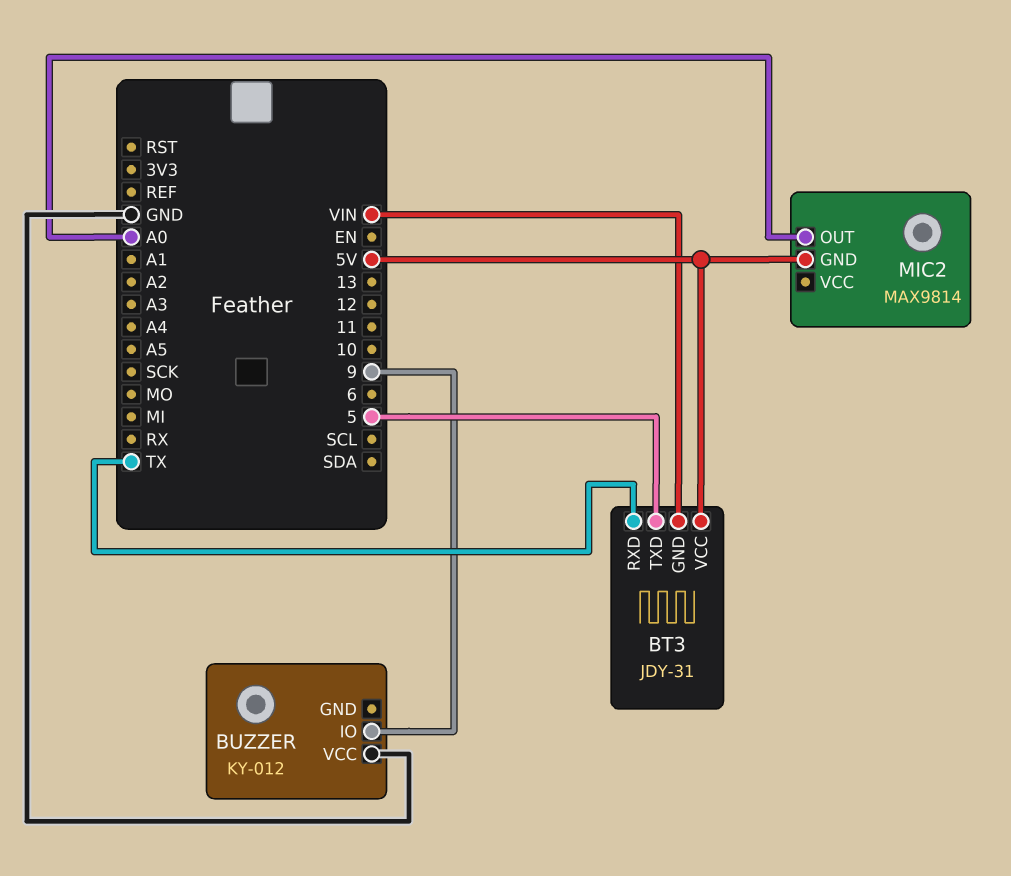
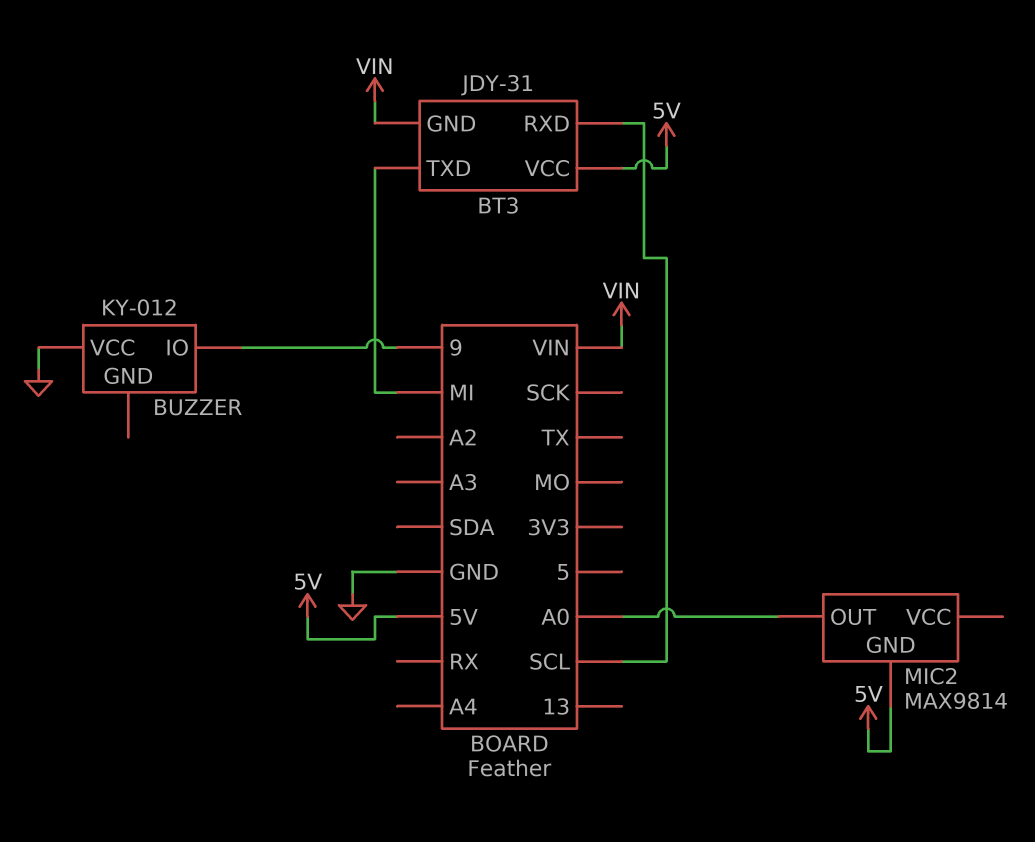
BT3 pin RXD: TX -> SCL
BT3 pin TXD: 5 -> MI

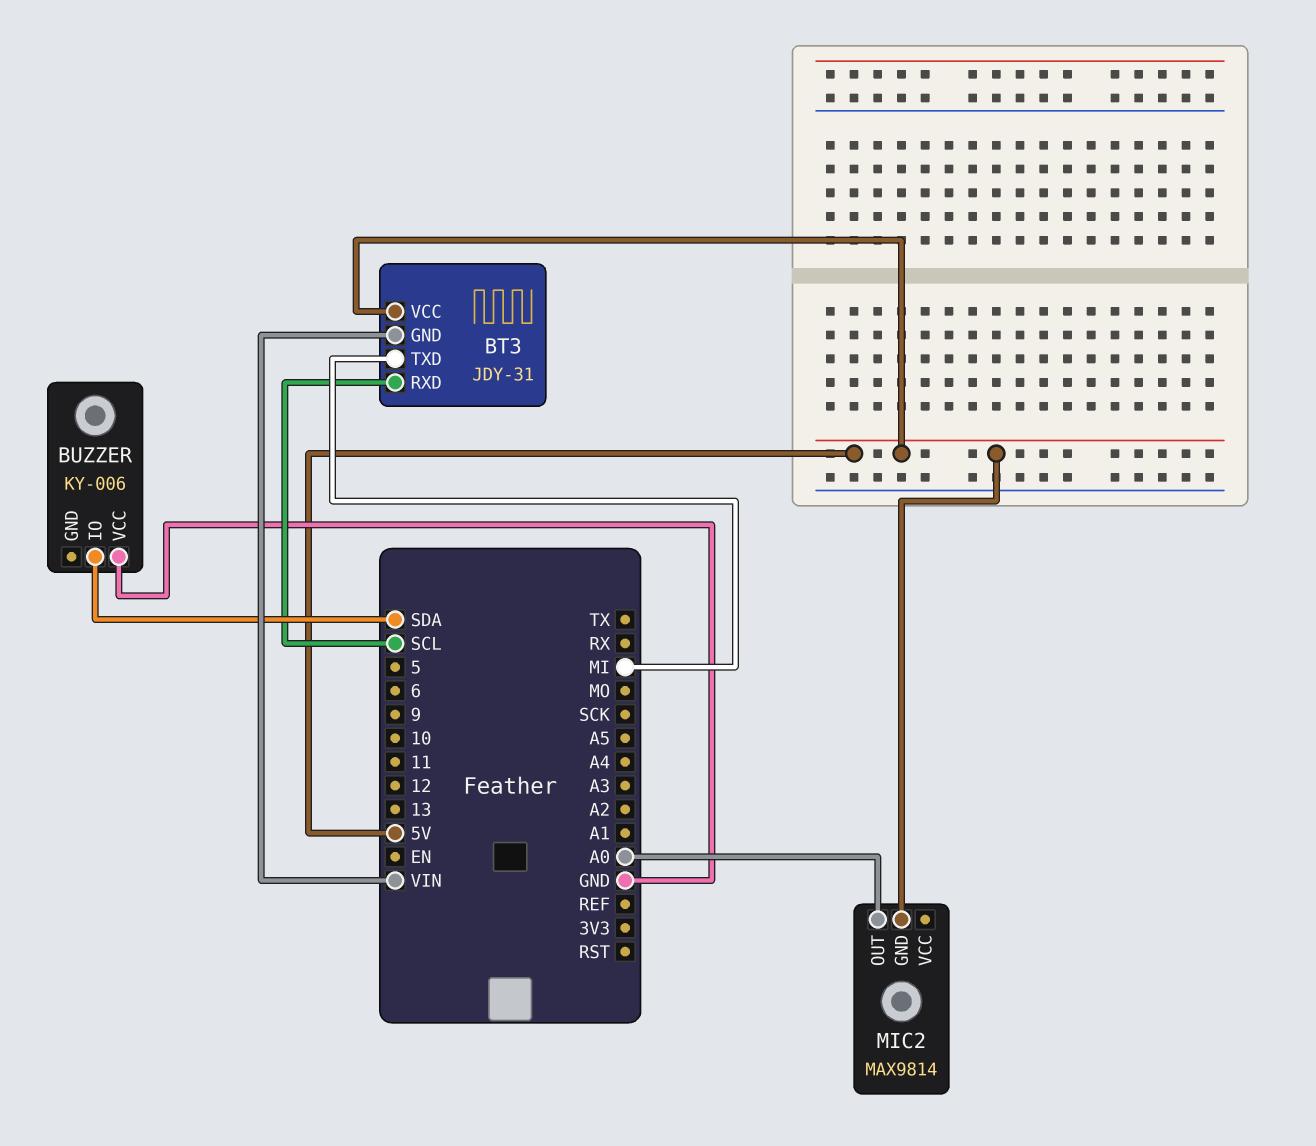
BUZZER: KY-012 -> KY-006
BUZZER pin IO: 9 -> SDA

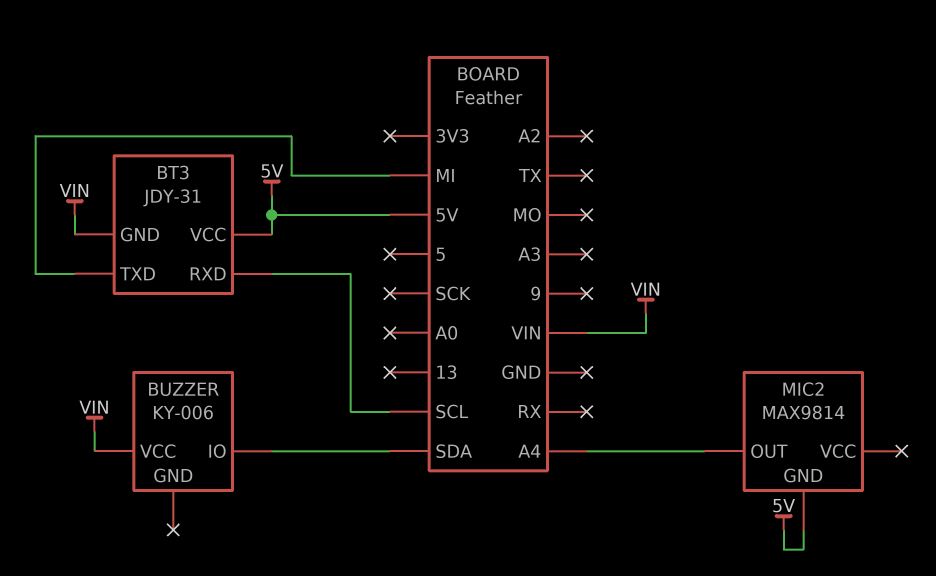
BUZZER pin VCC: GND -> VIN
MIC2 pin OUT: A0 -> A4

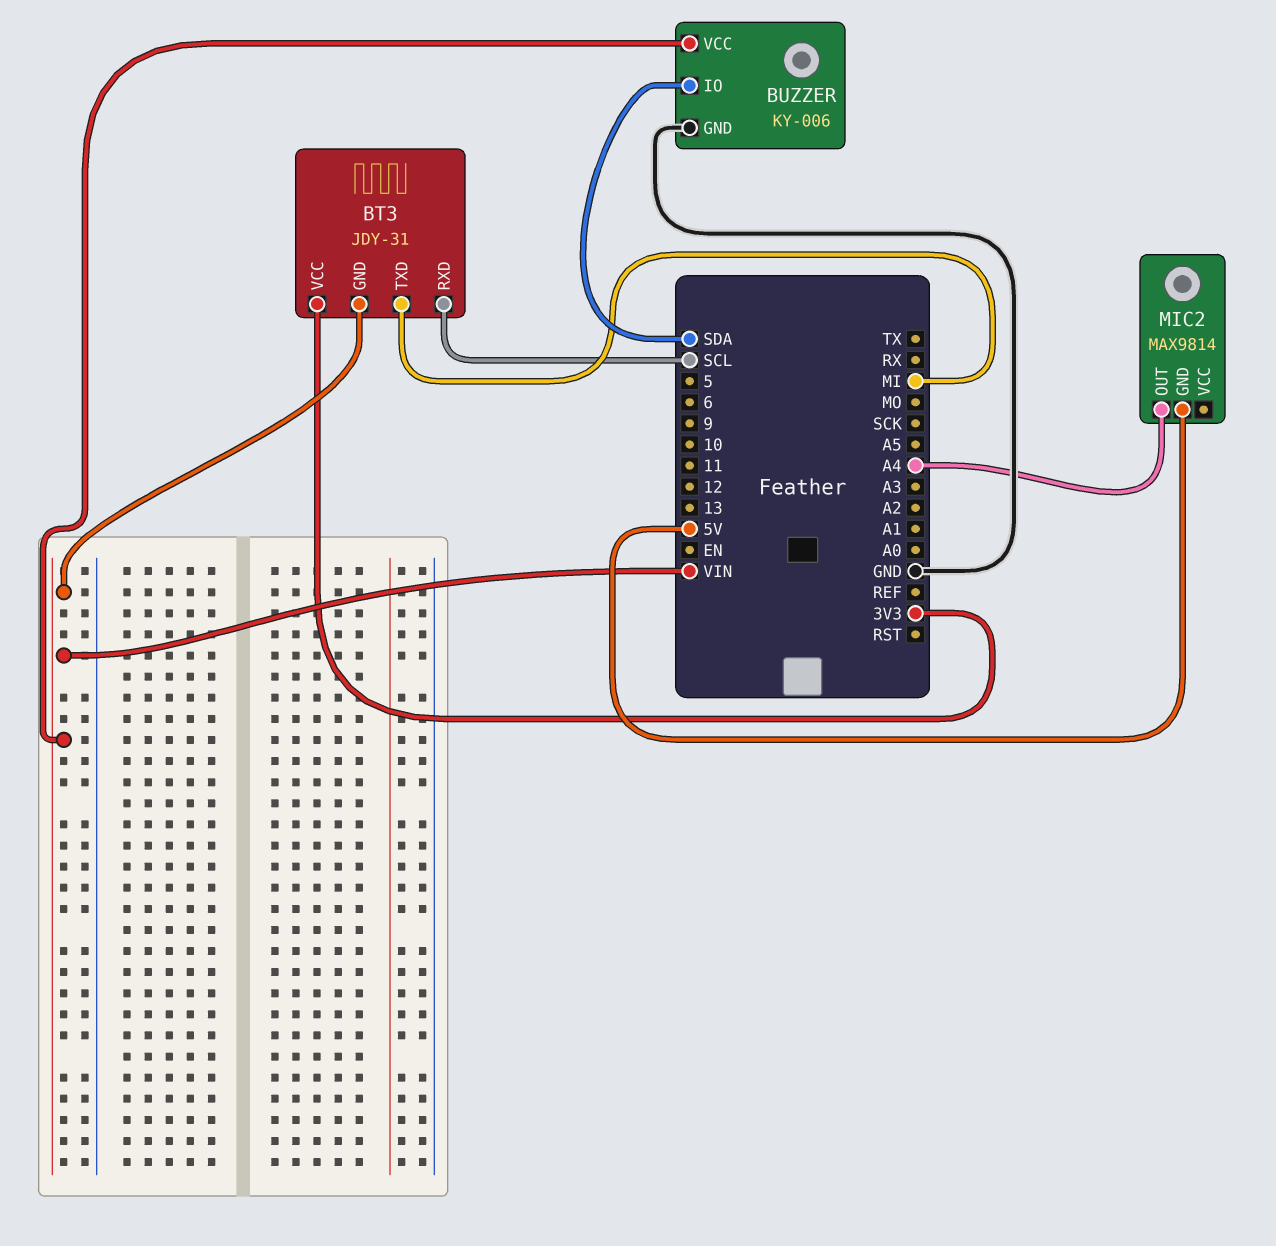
BT3 pin VCC: 5V -> 3V3
BUZZER pin GND: none -> GND

